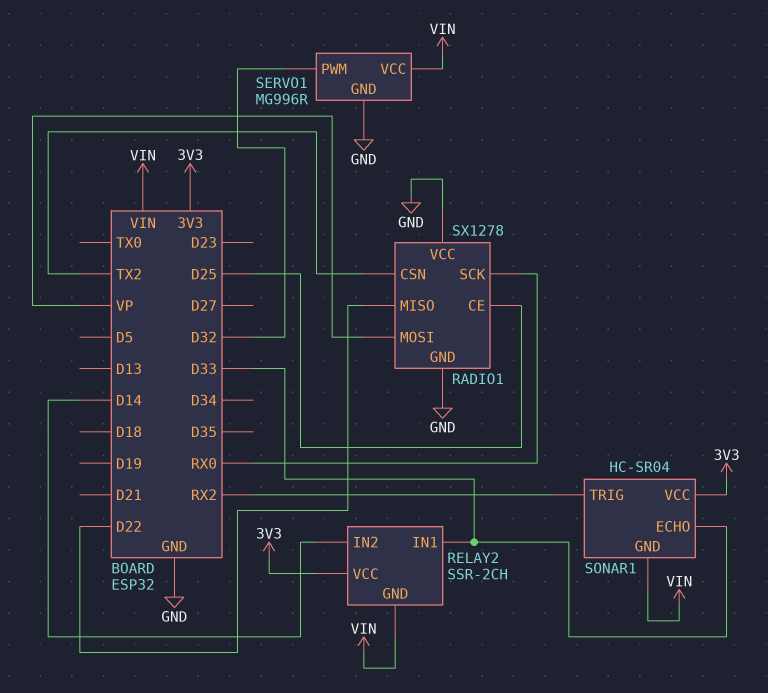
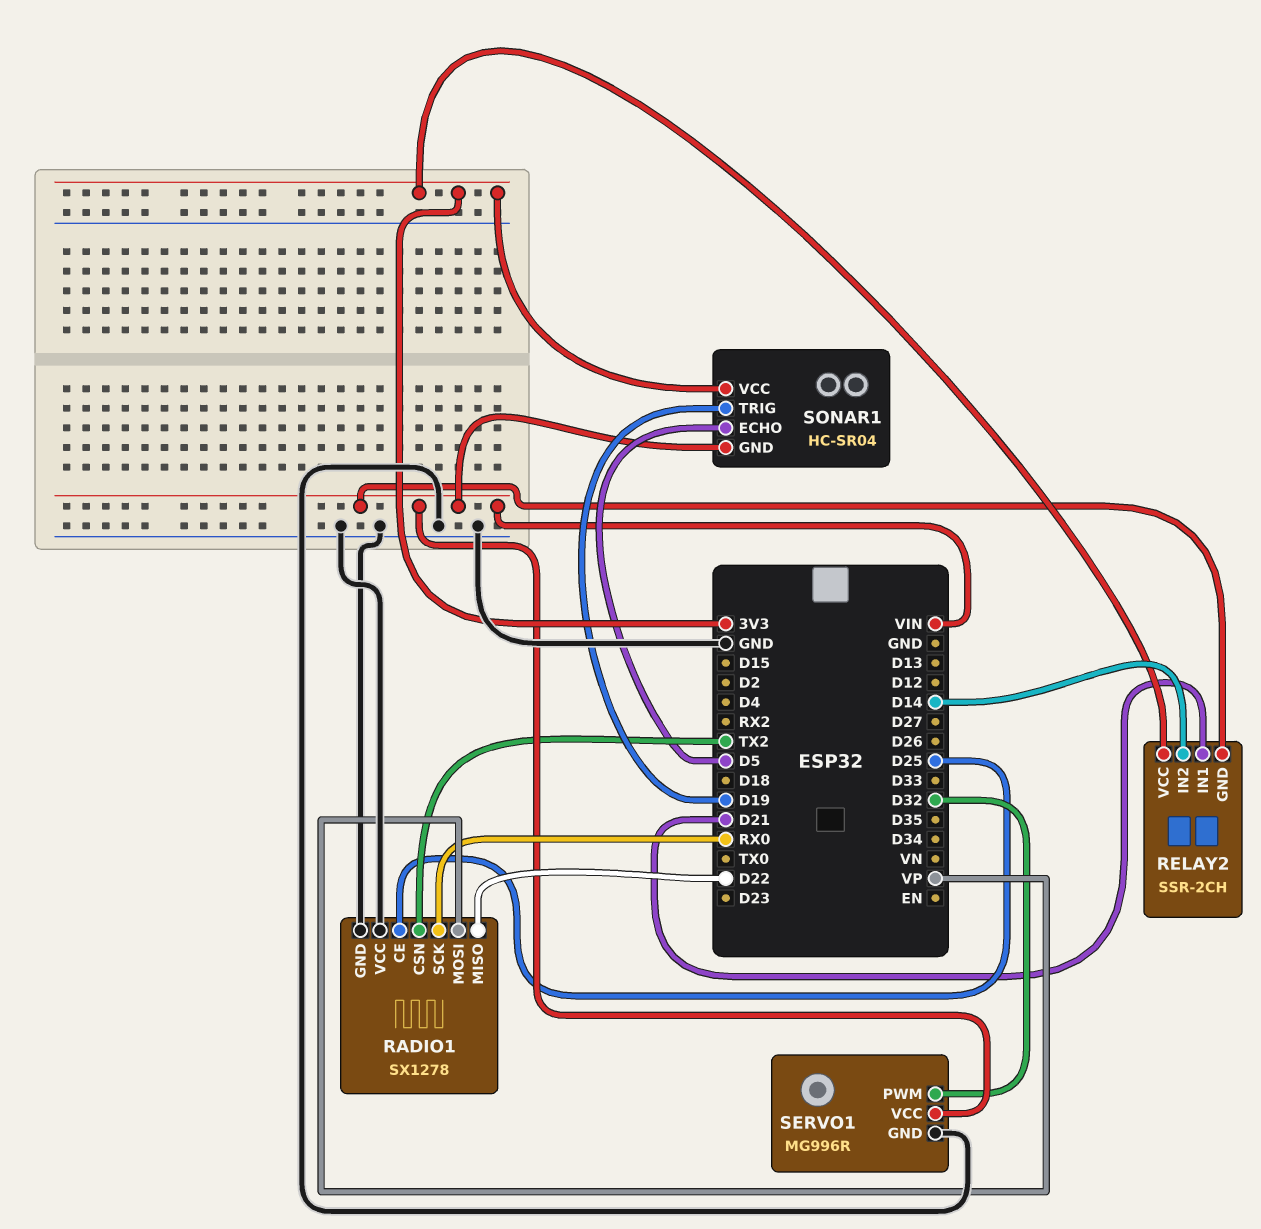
RELAY2 pin IN1: D33 -> D21
SONAR1 pin ECHO: D33 -> D5
SONAR1 pin TRIG: RX2 -> D19

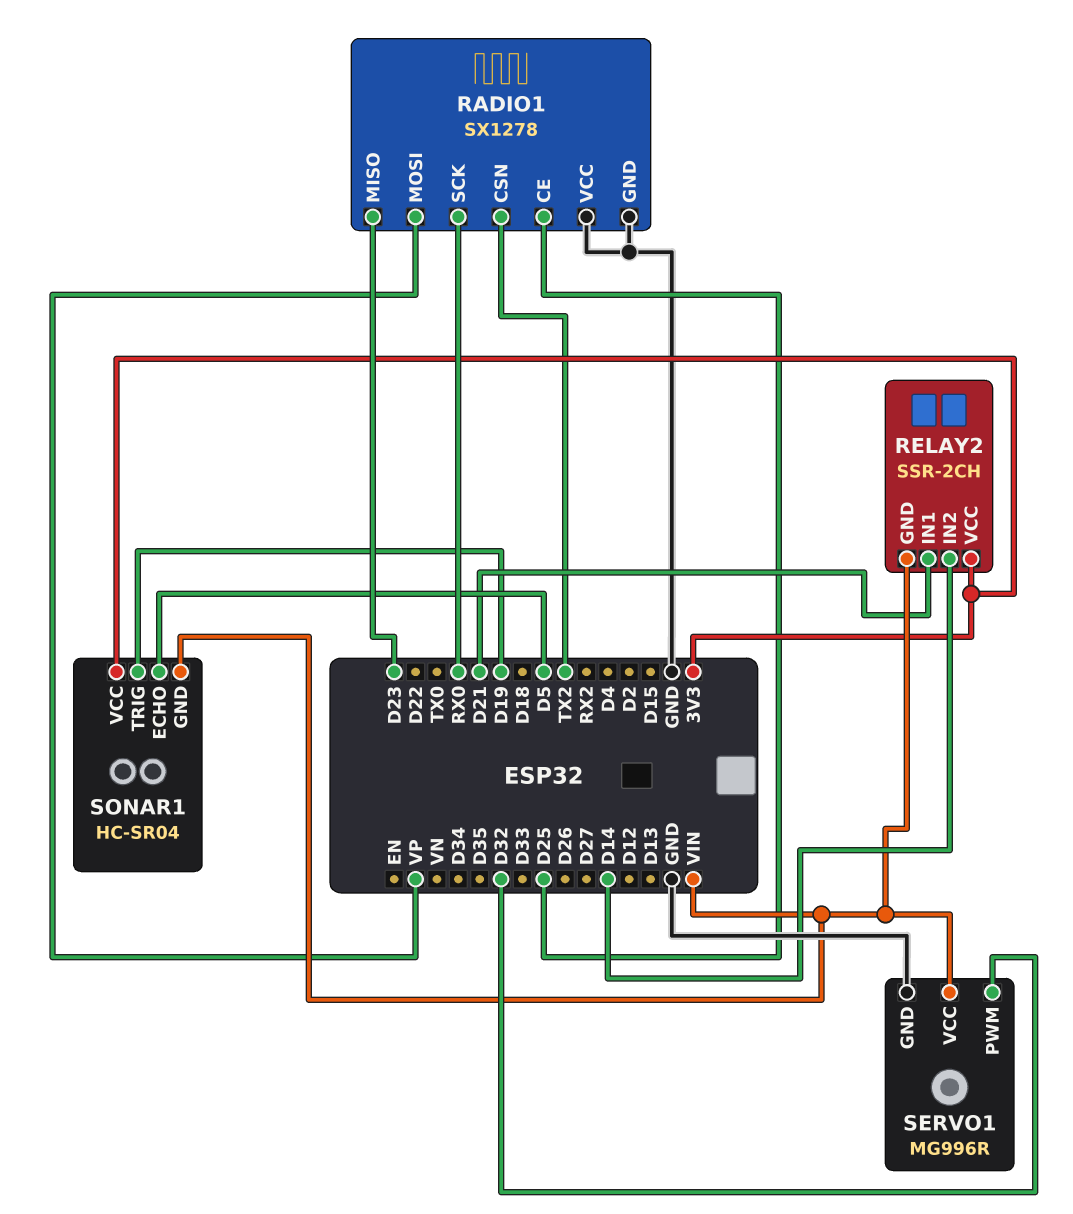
RADIO1 pin MISO: D22 -> D23

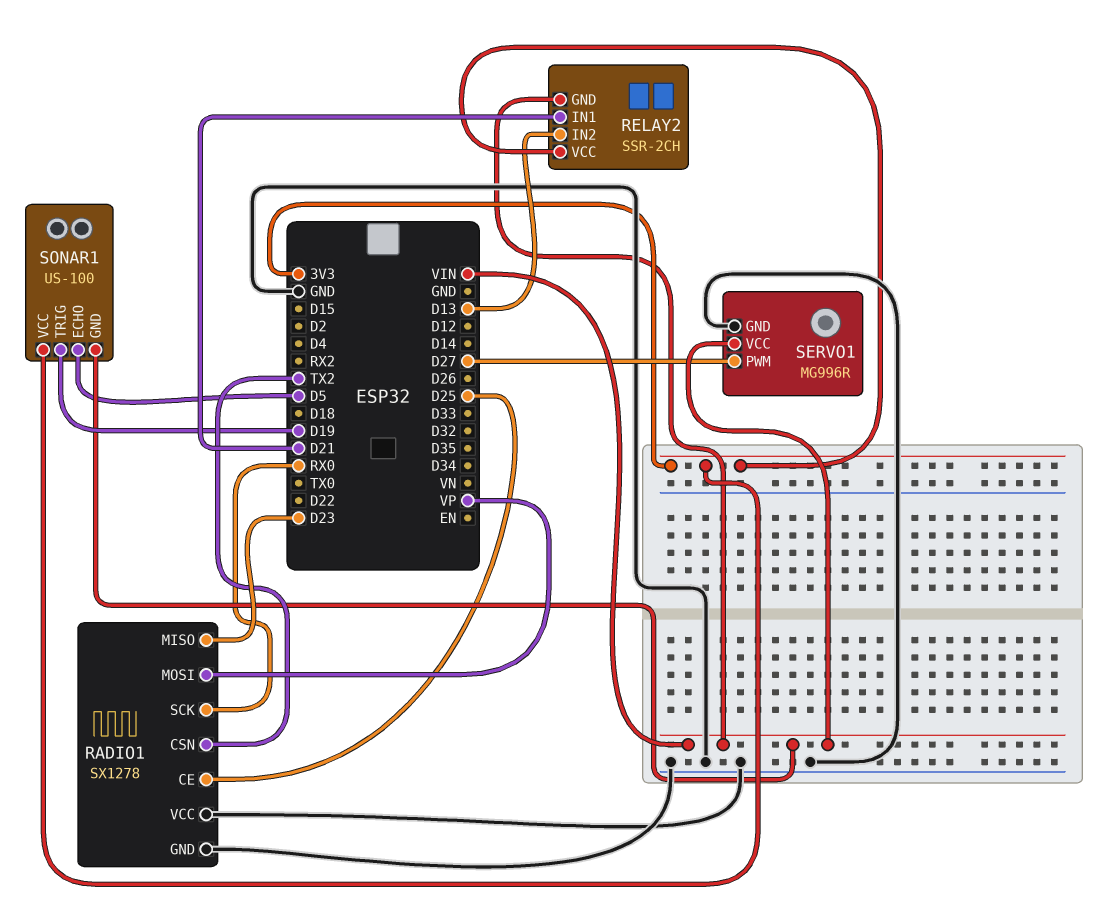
RELAY2 pin IN2: D14 -> D13
SERVO1 pin PWM: D32 -> D27
SONAR1: HC-SR04 -> US-100

